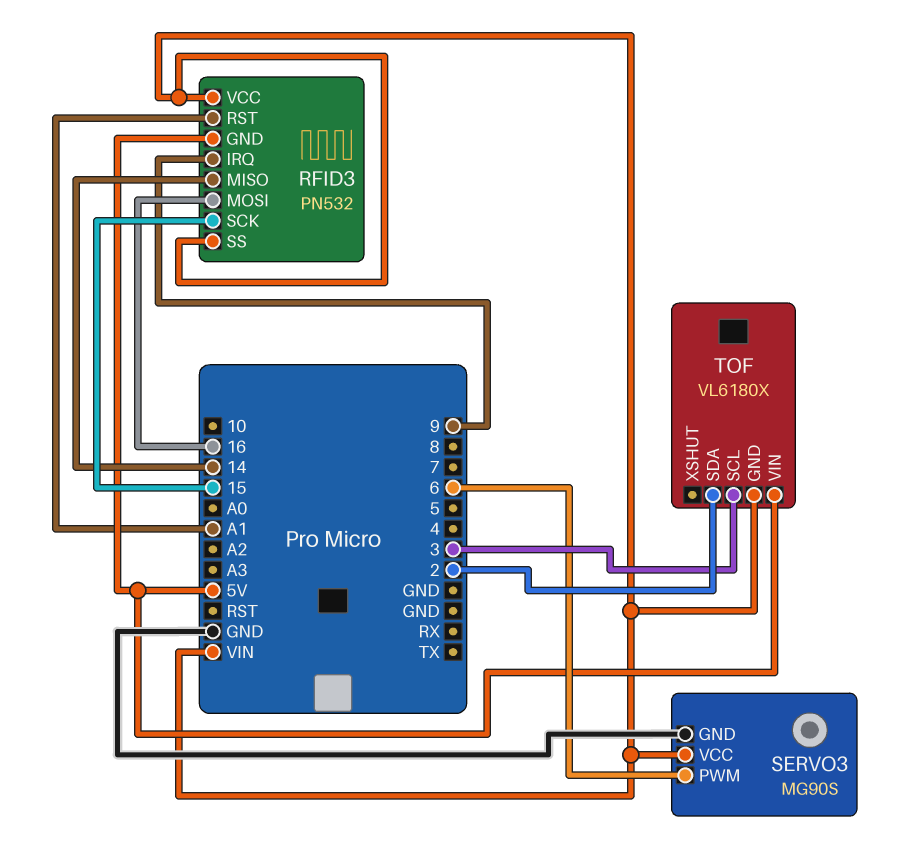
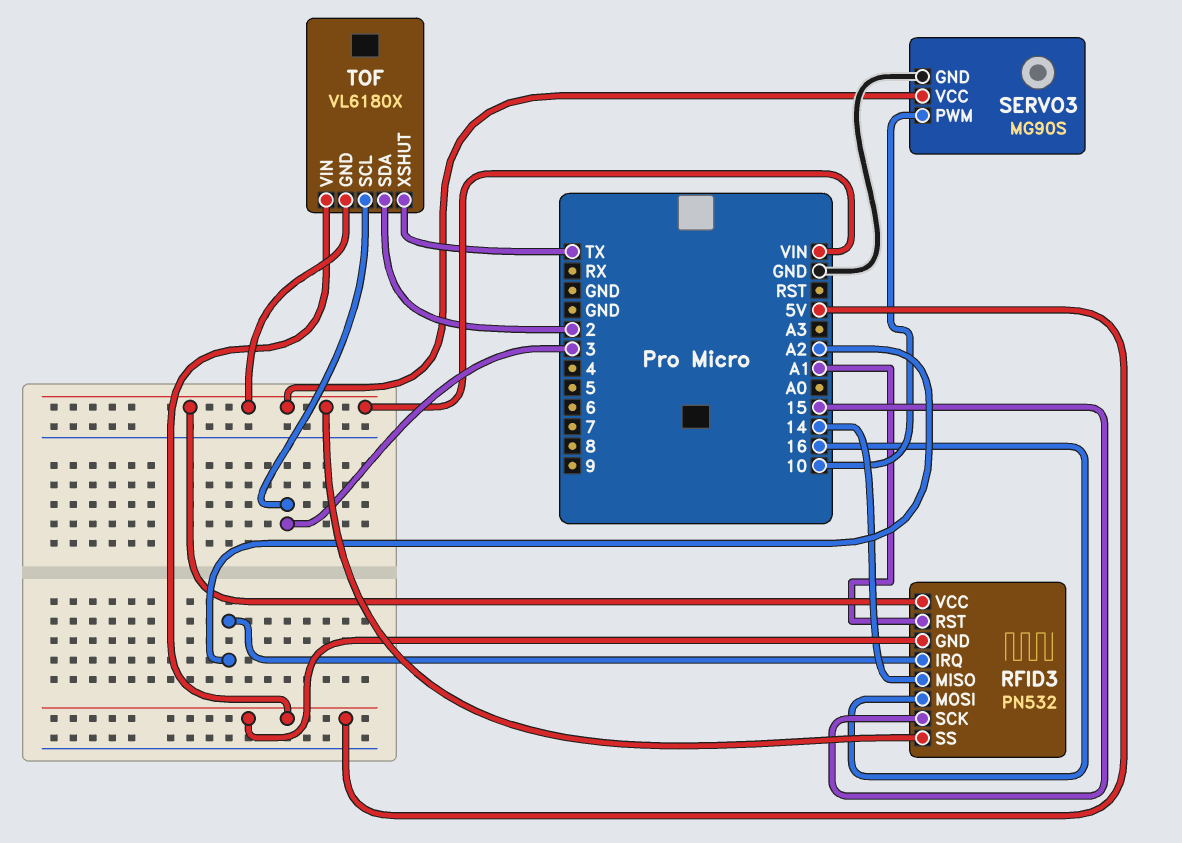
RFID3 pin IRQ: 9 -> A2
SERVO3 pin PWM: 6 -> 10
TOF pin XSHUT: none -> TX

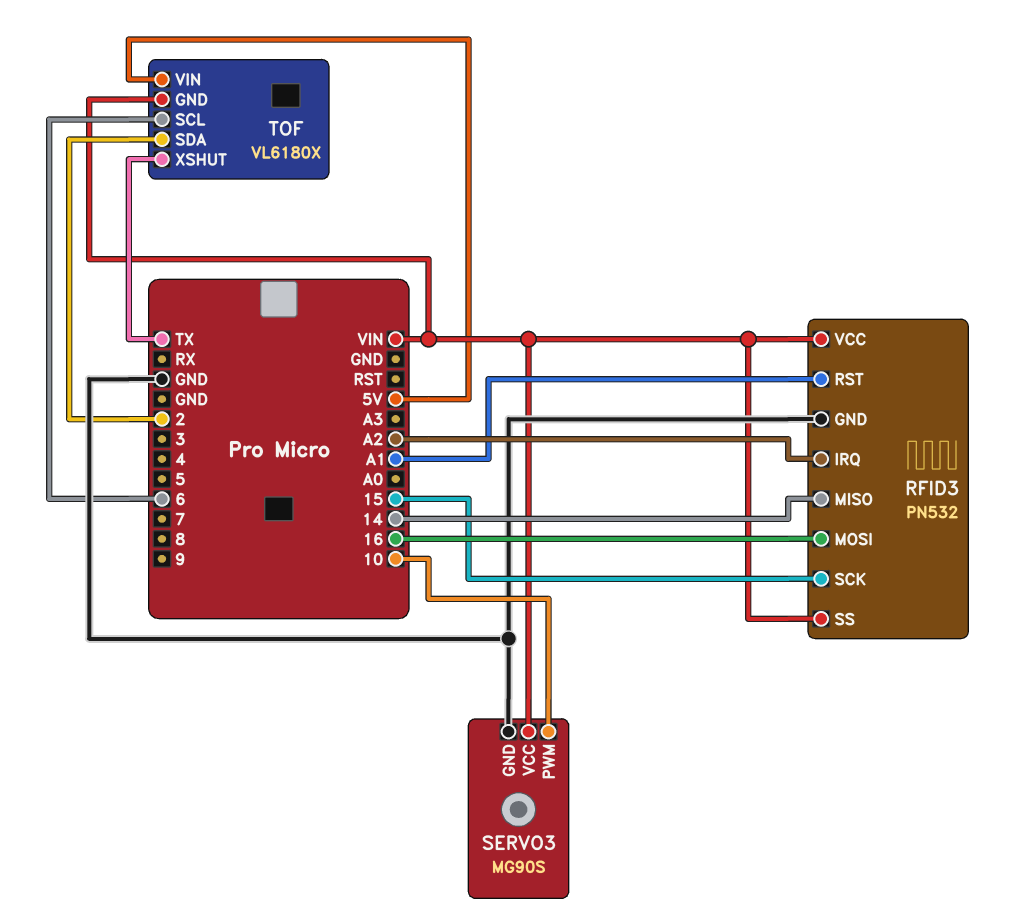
RFID3 pin GND: 5V -> GND
TOF pin SCL: 3 -> 6

